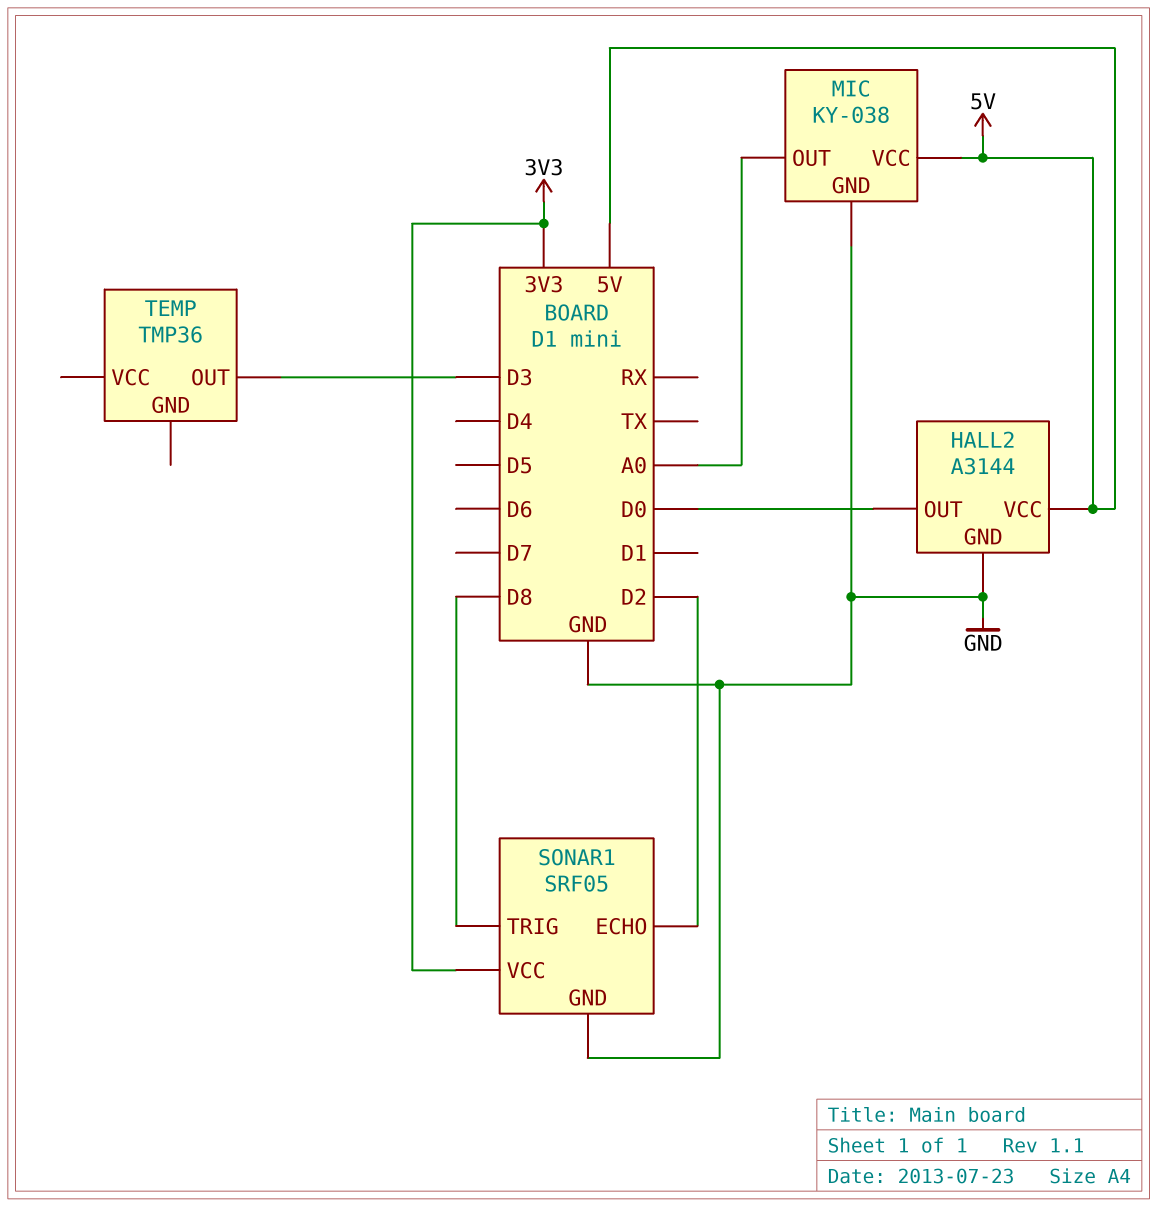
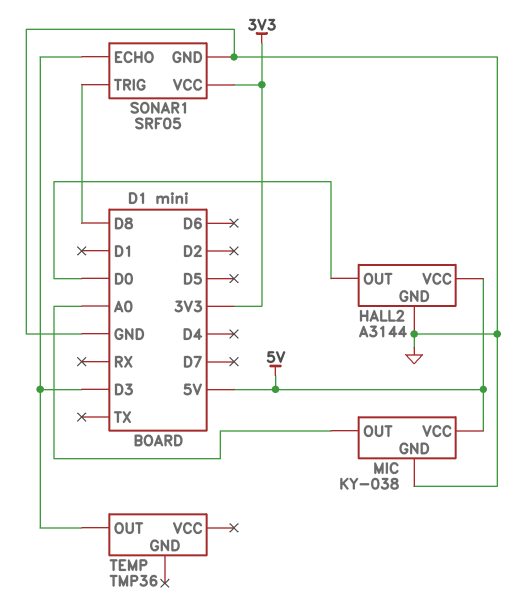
SONAR1 pin ECHO: D2 -> D3

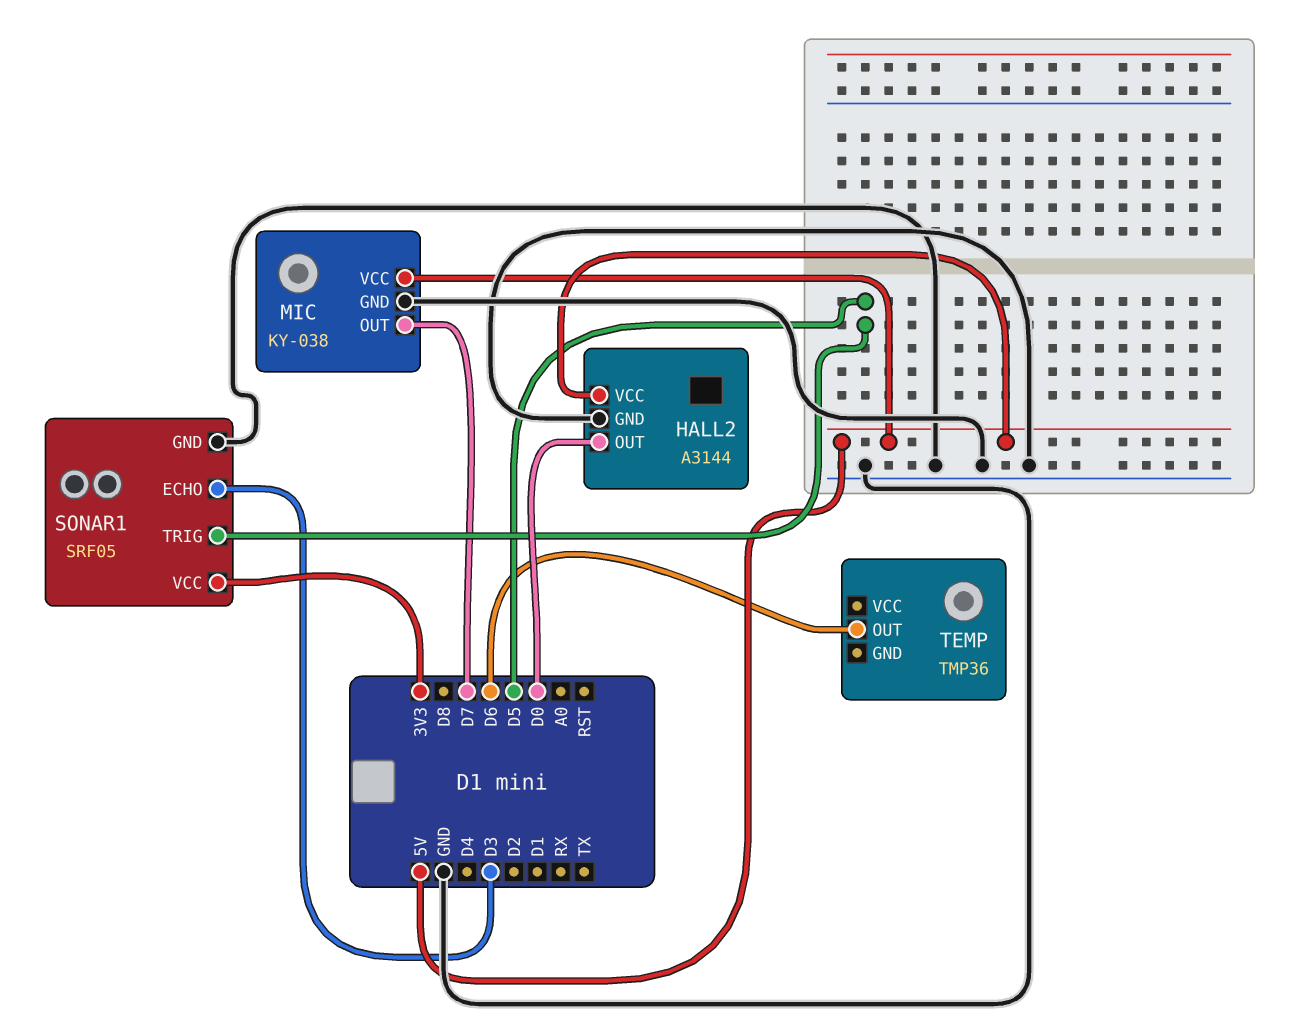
MIC pin OUT: A0 -> D7
SONAR1 pin TRIG: D8 -> D5
TEMP pin OUT: D3 -> D6

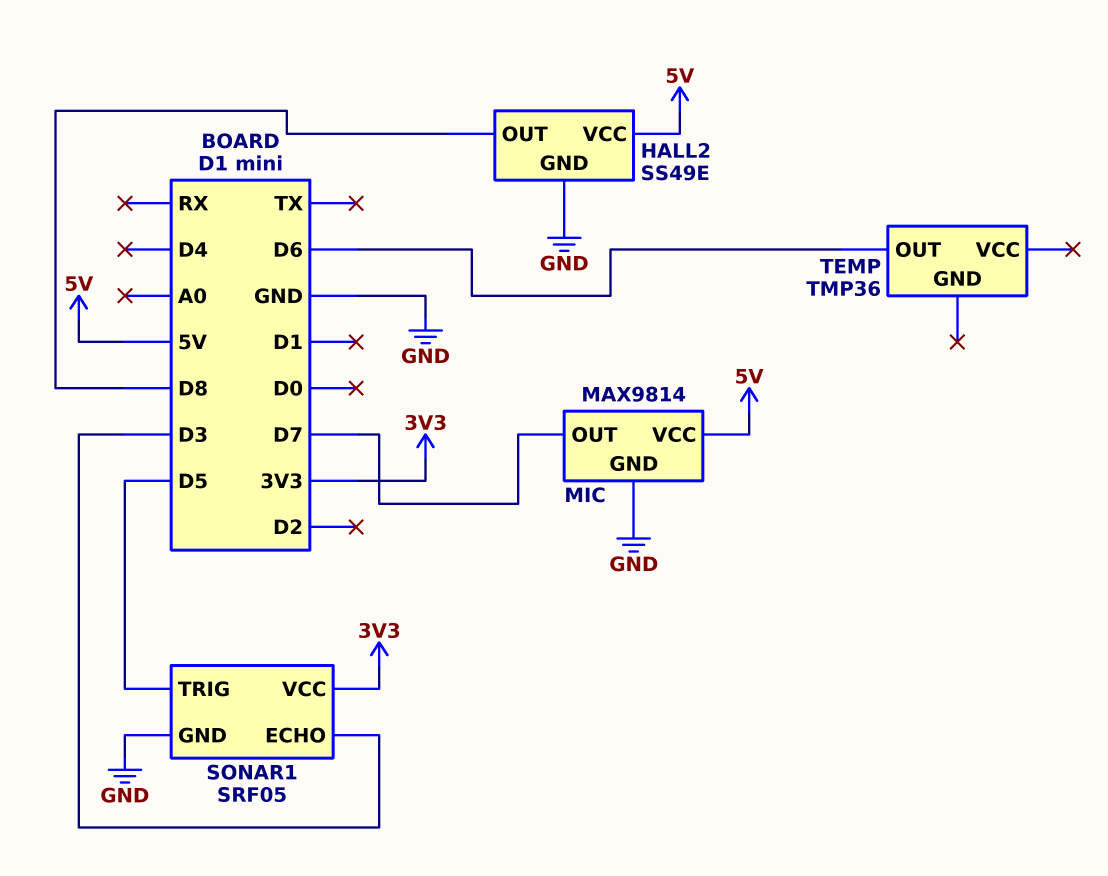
HALL2: A3144 -> SS49E
HALL2 pin OUT: D0 -> D8
MIC: KY-038 -> MAX9814

